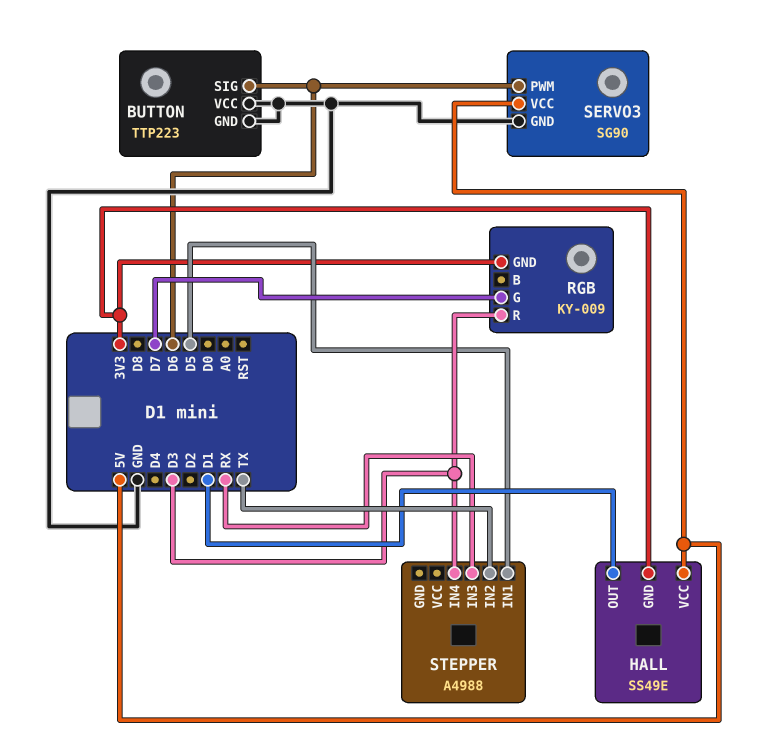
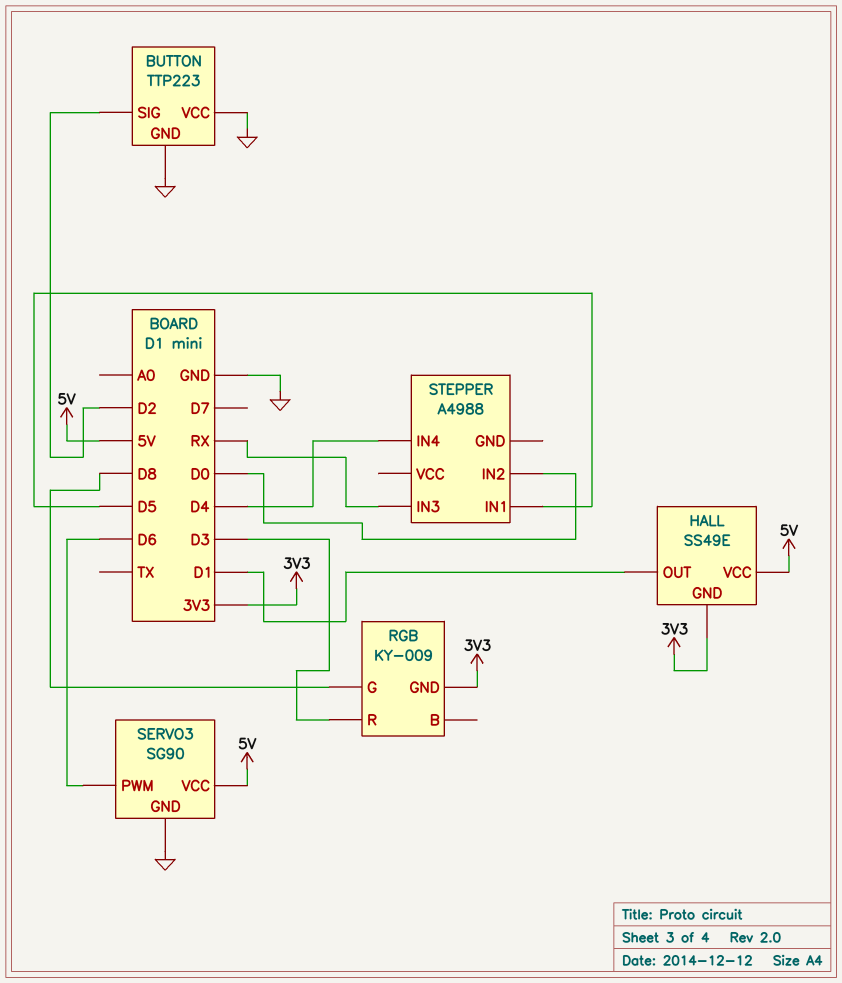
BUTTON pin SIG: D6 -> D2
RGB pin G: D7 -> D8
STEPPER pin IN2: TX -> D0
STEPPER pin IN4: D3 -> D4

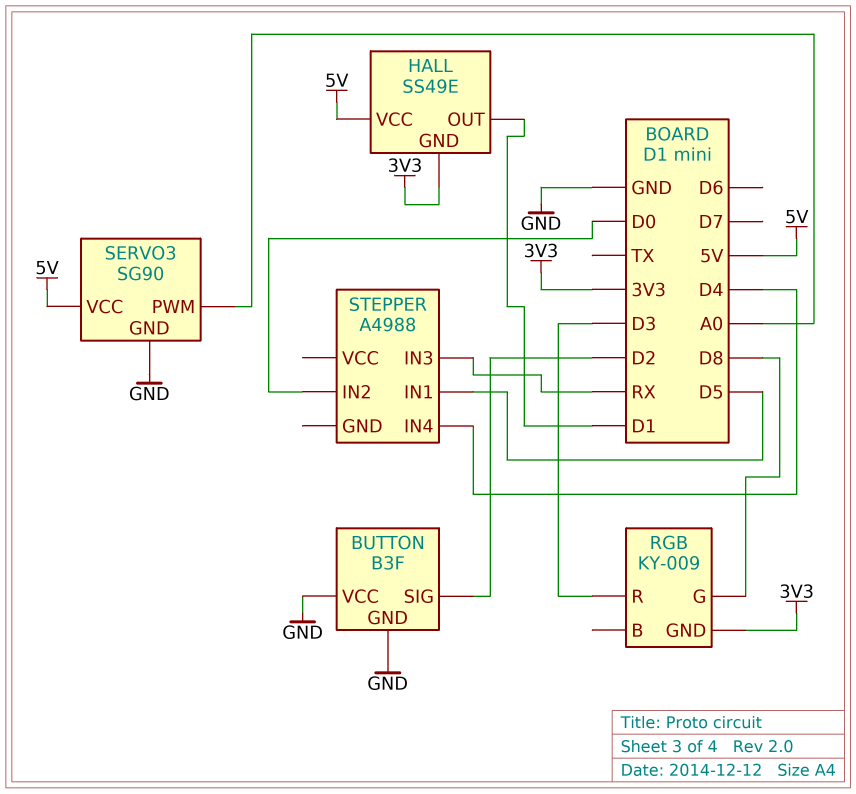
BUTTON: TTP223 -> B3F
SERVO3 pin PWM: D6 -> A0

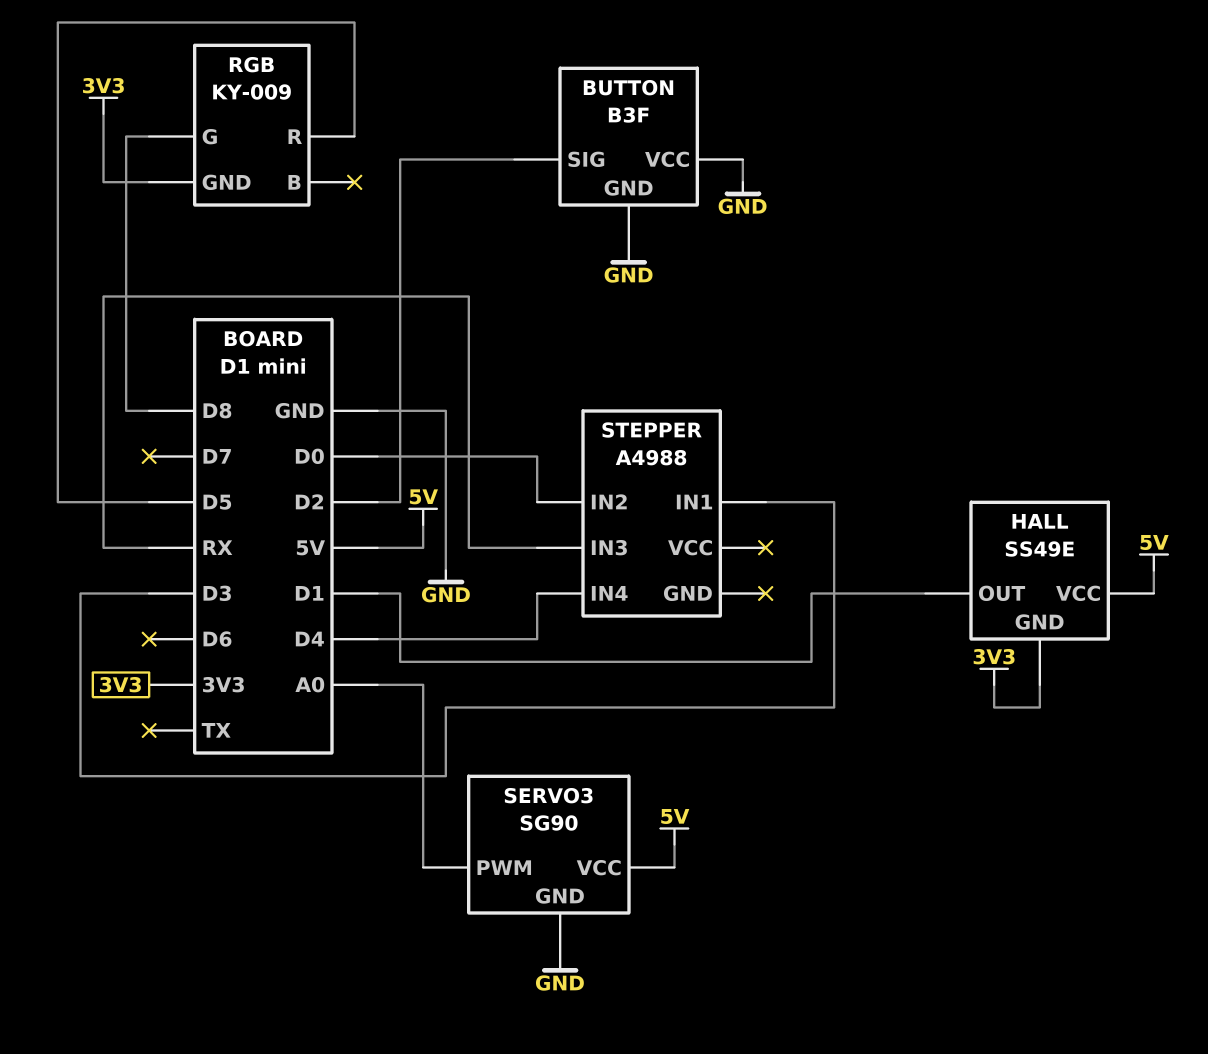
RGB pin R: D3 -> D5
STEPPER pin IN1: D5 -> D3

